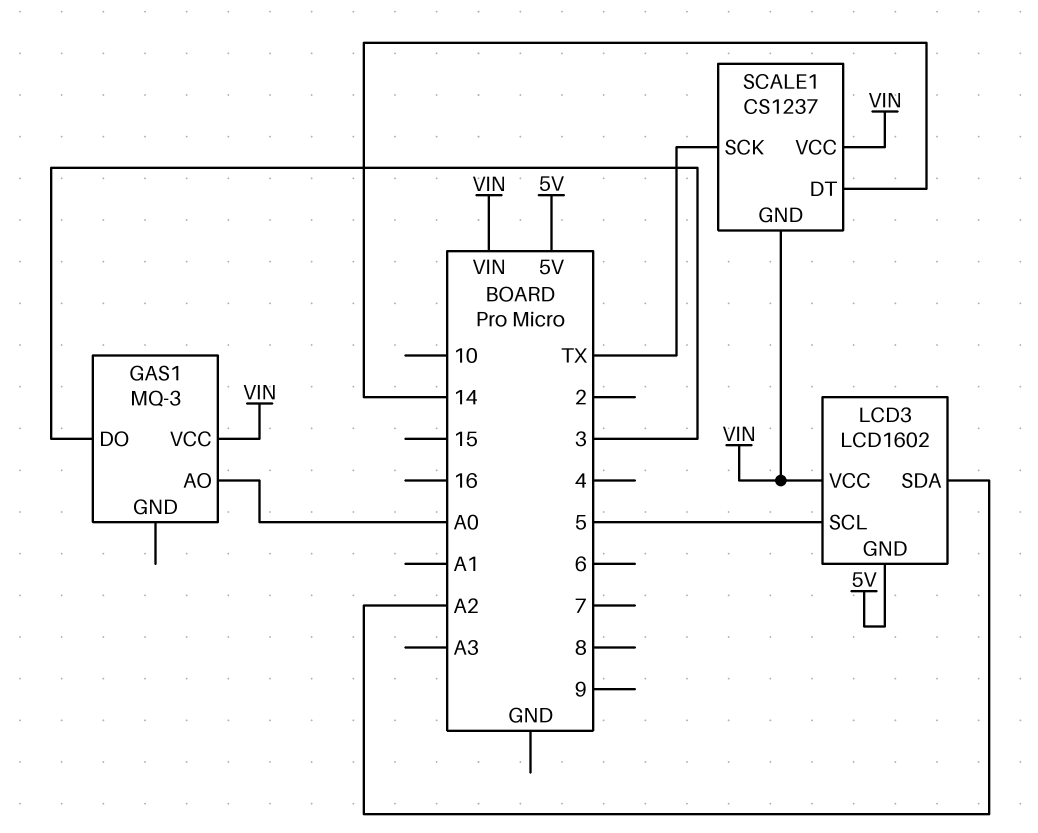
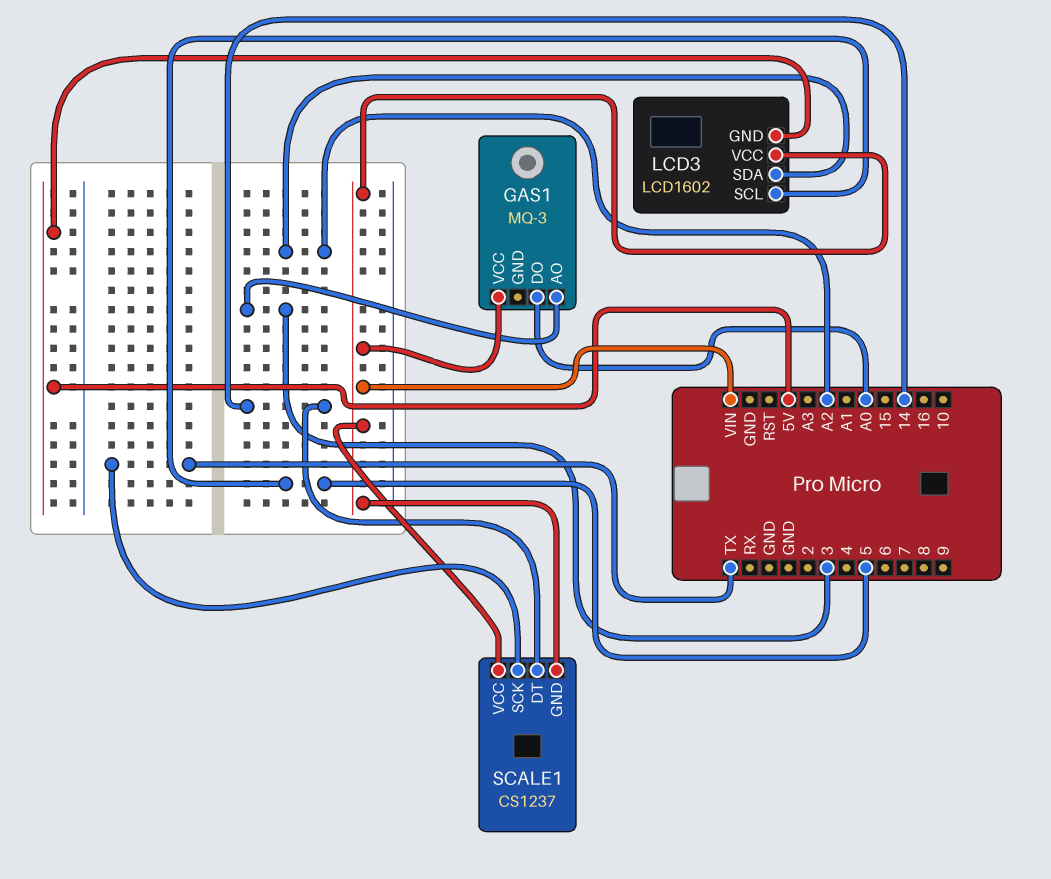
GAS1 pin AO: A0 -> 3
GAS1 pin DO: 3 -> A0

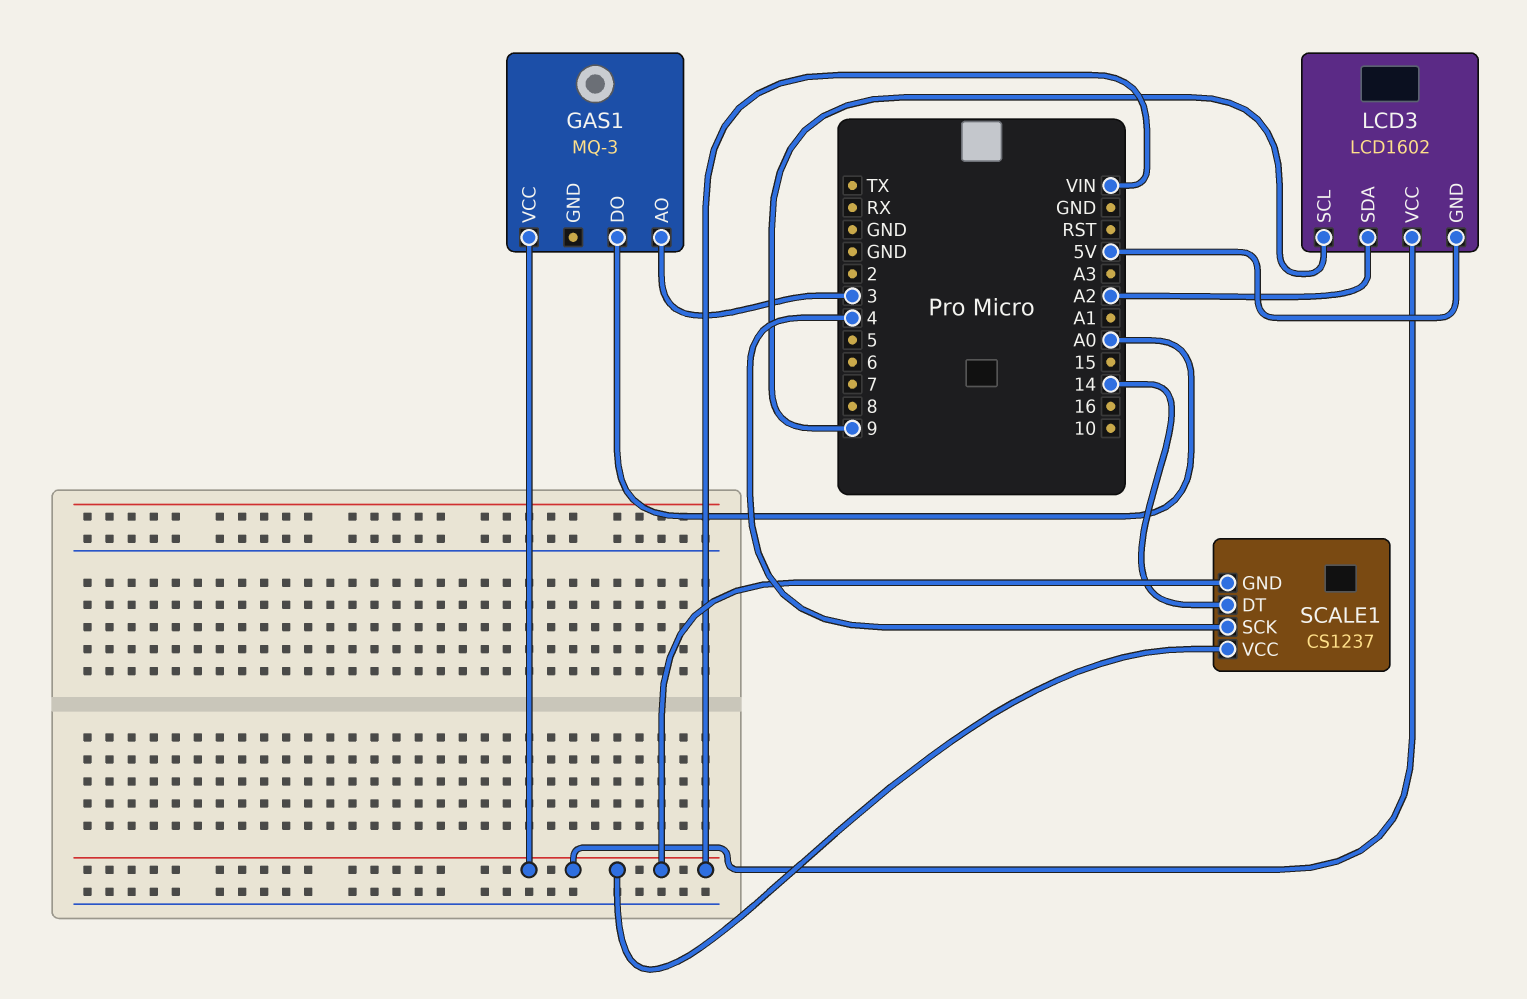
LCD3 pin SCL: 5 -> 9
SCALE1 pin SCK: TX -> 4

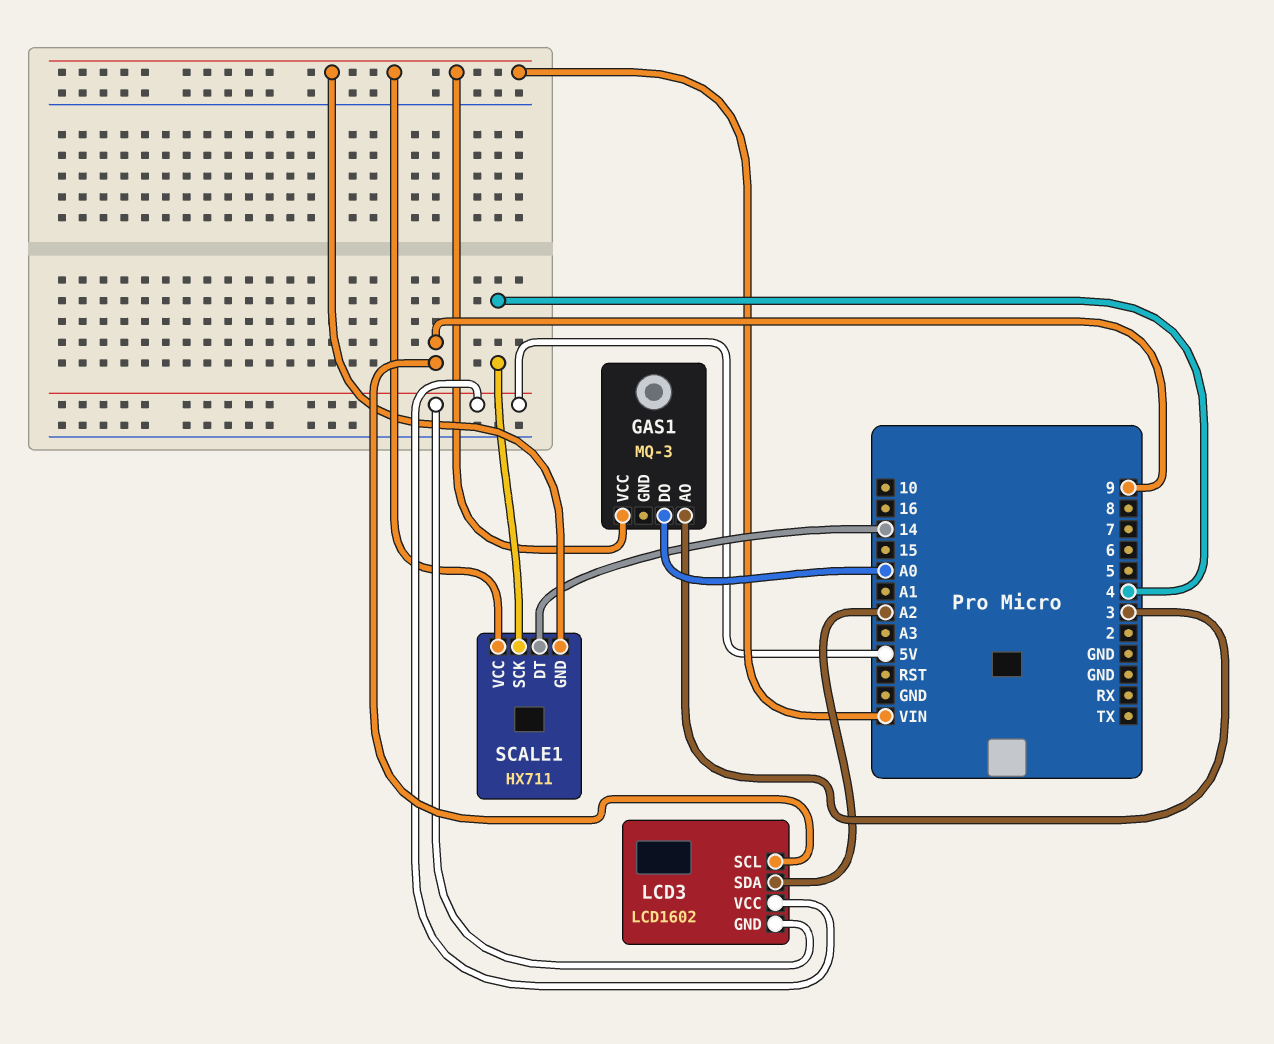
LCD3 pin VCC: VIN -> 5V
SCALE1: CS1237 -> HX711

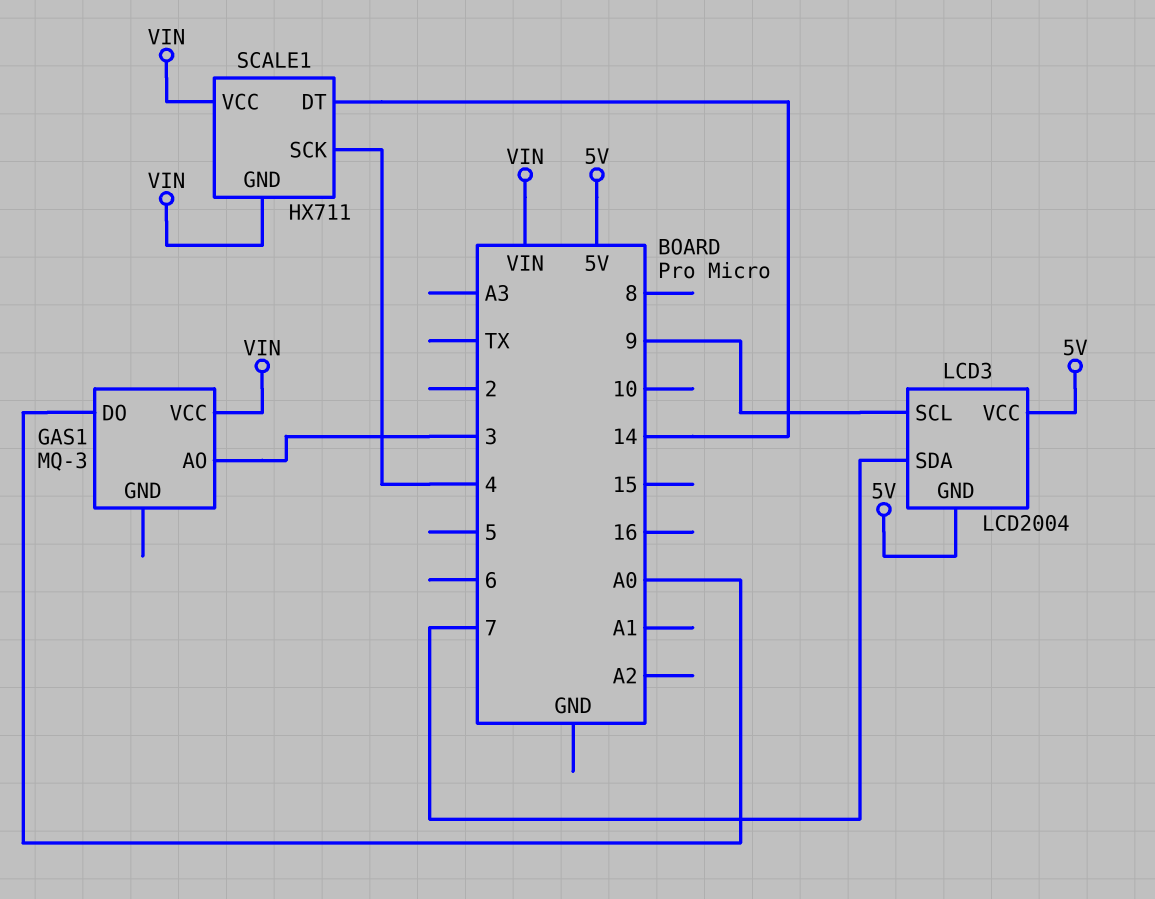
LCD3: LCD1602 -> LCD2004
LCD3 pin SDA: A2 -> 7

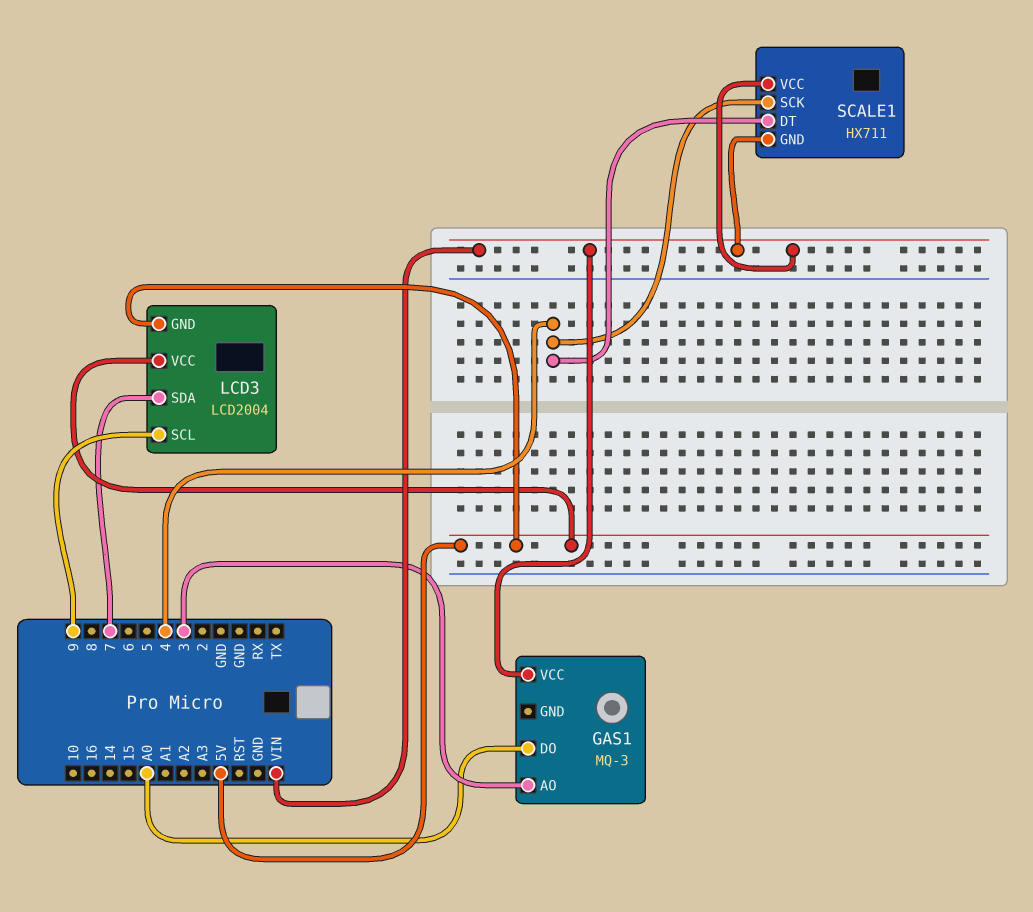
SCALE1 pin DT: 14 -> 4

